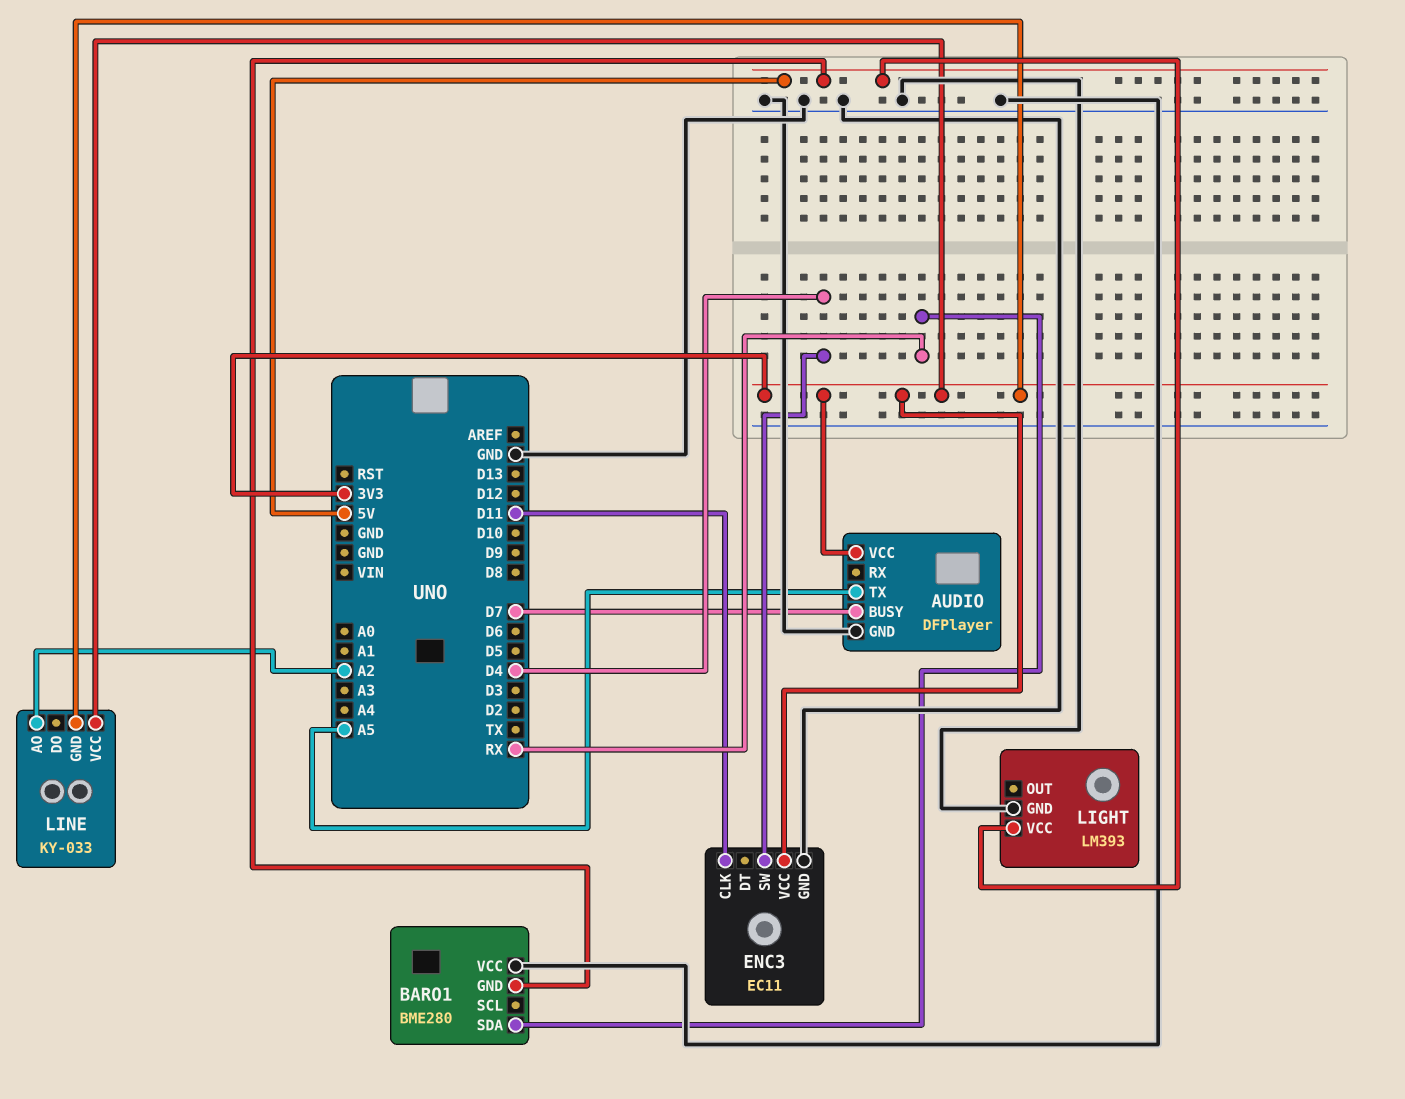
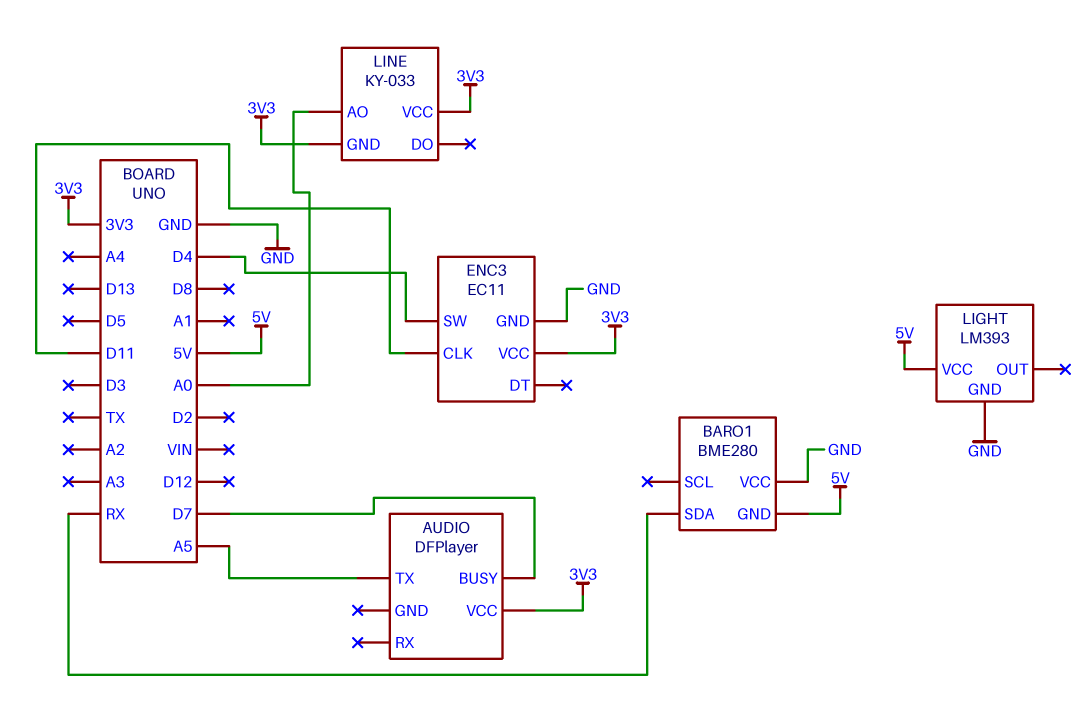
AUDIO pin GND: GND -> none
LINE pin AO: A2 -> A0

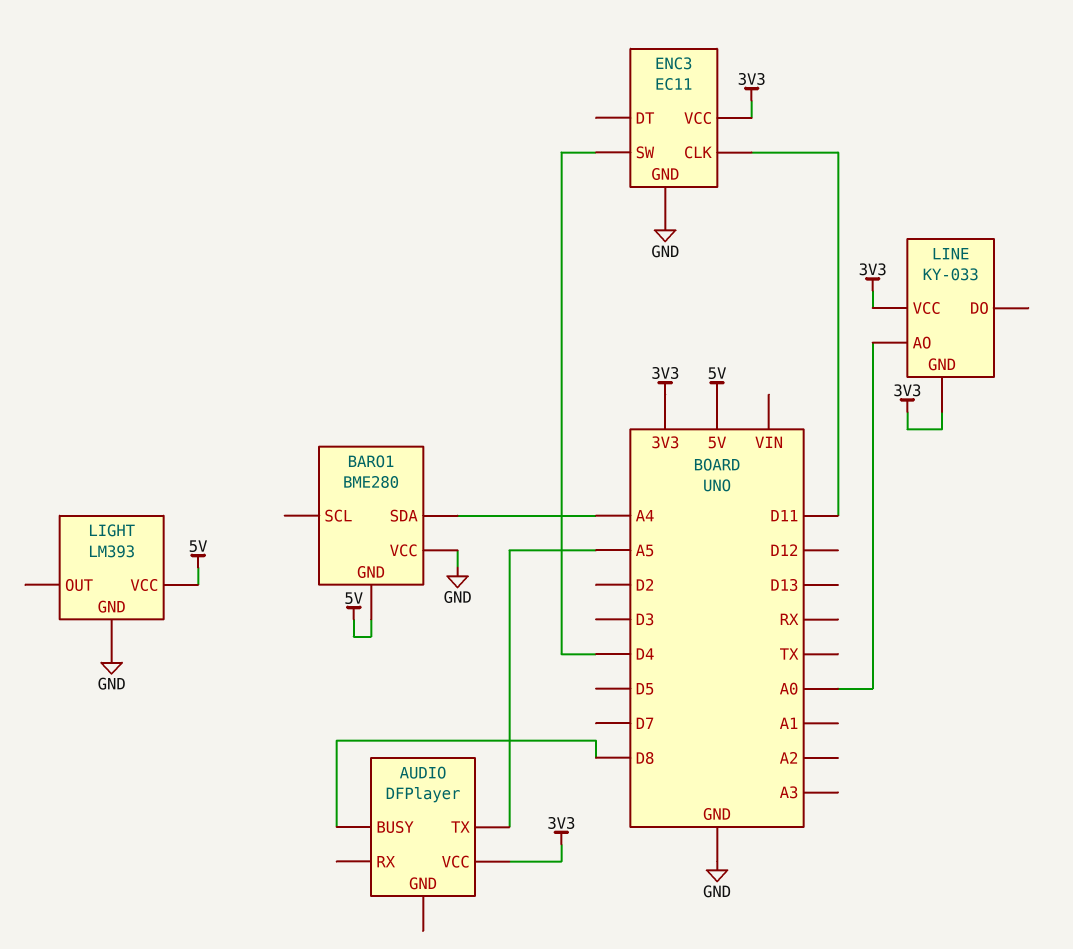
AUDIO pin BUSY: D7 -> D8
BARO1 pin SDA: RX -> A4

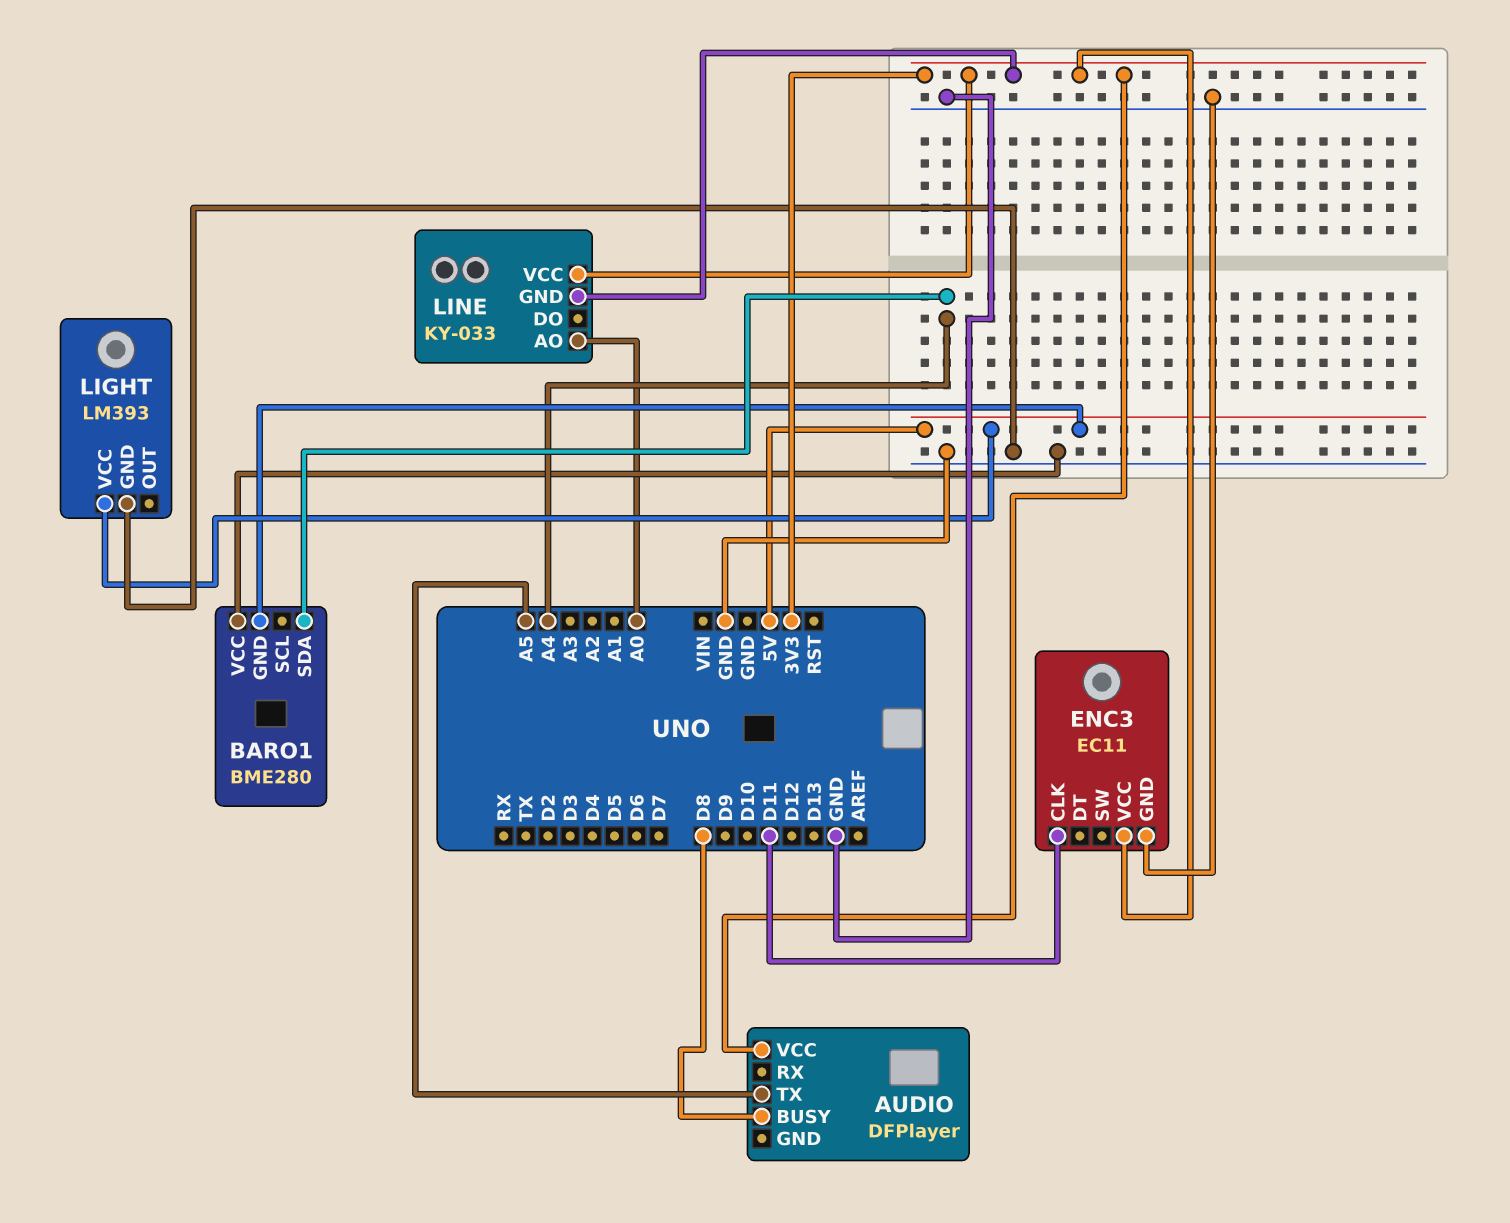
ENC3 pin SW: D4 -> none

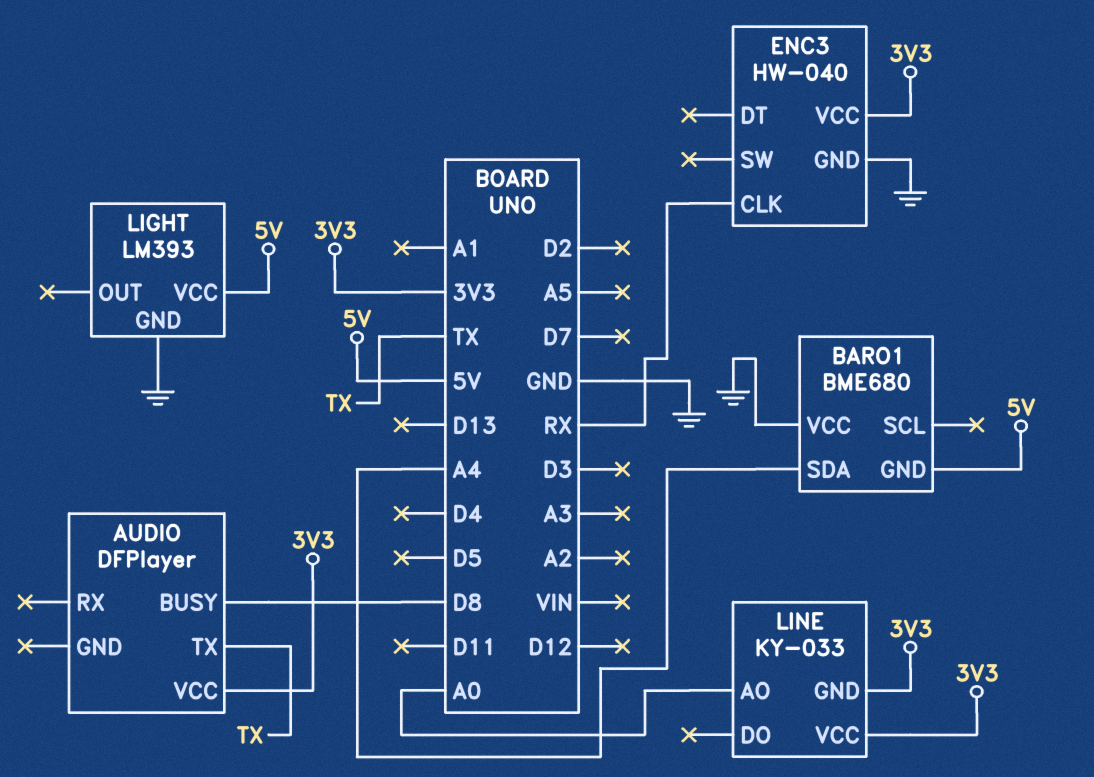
AUDIO pin TX: A5 -> TX
BARO1: BME280 -> BME680
ENC3: EC11 -> HW-040
ENC3 pin CLK: D11 -> RX

